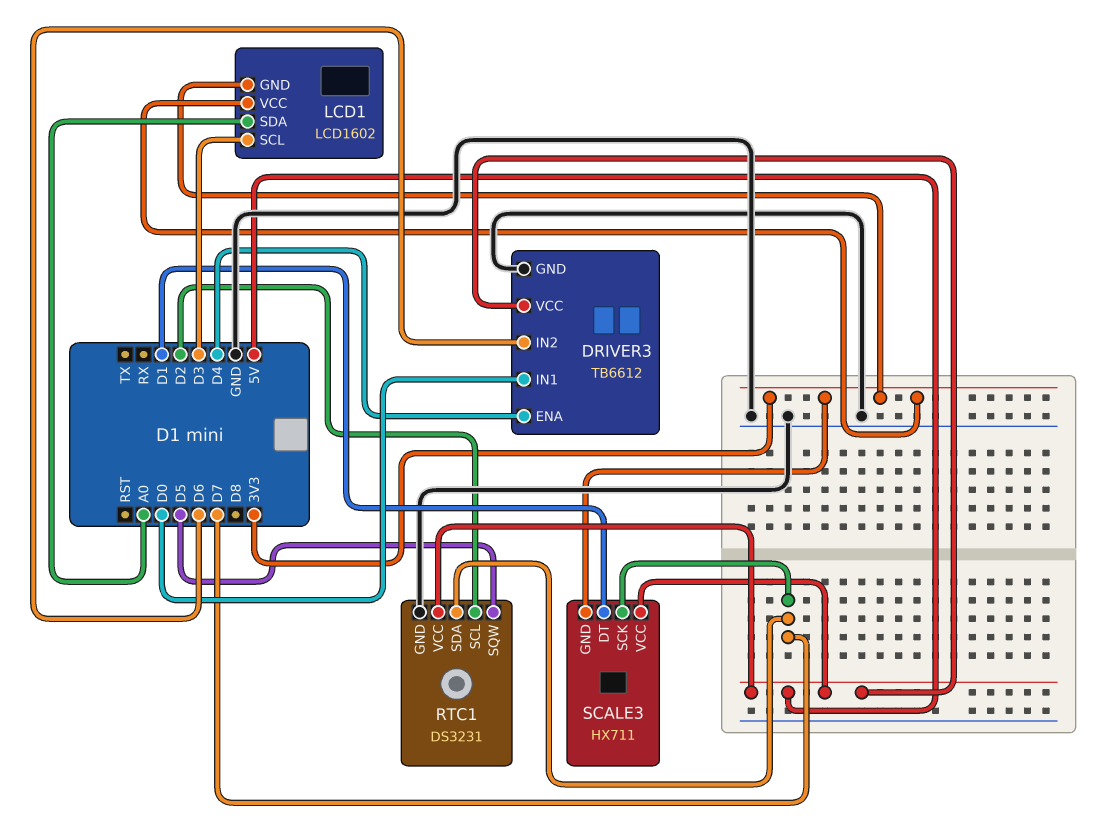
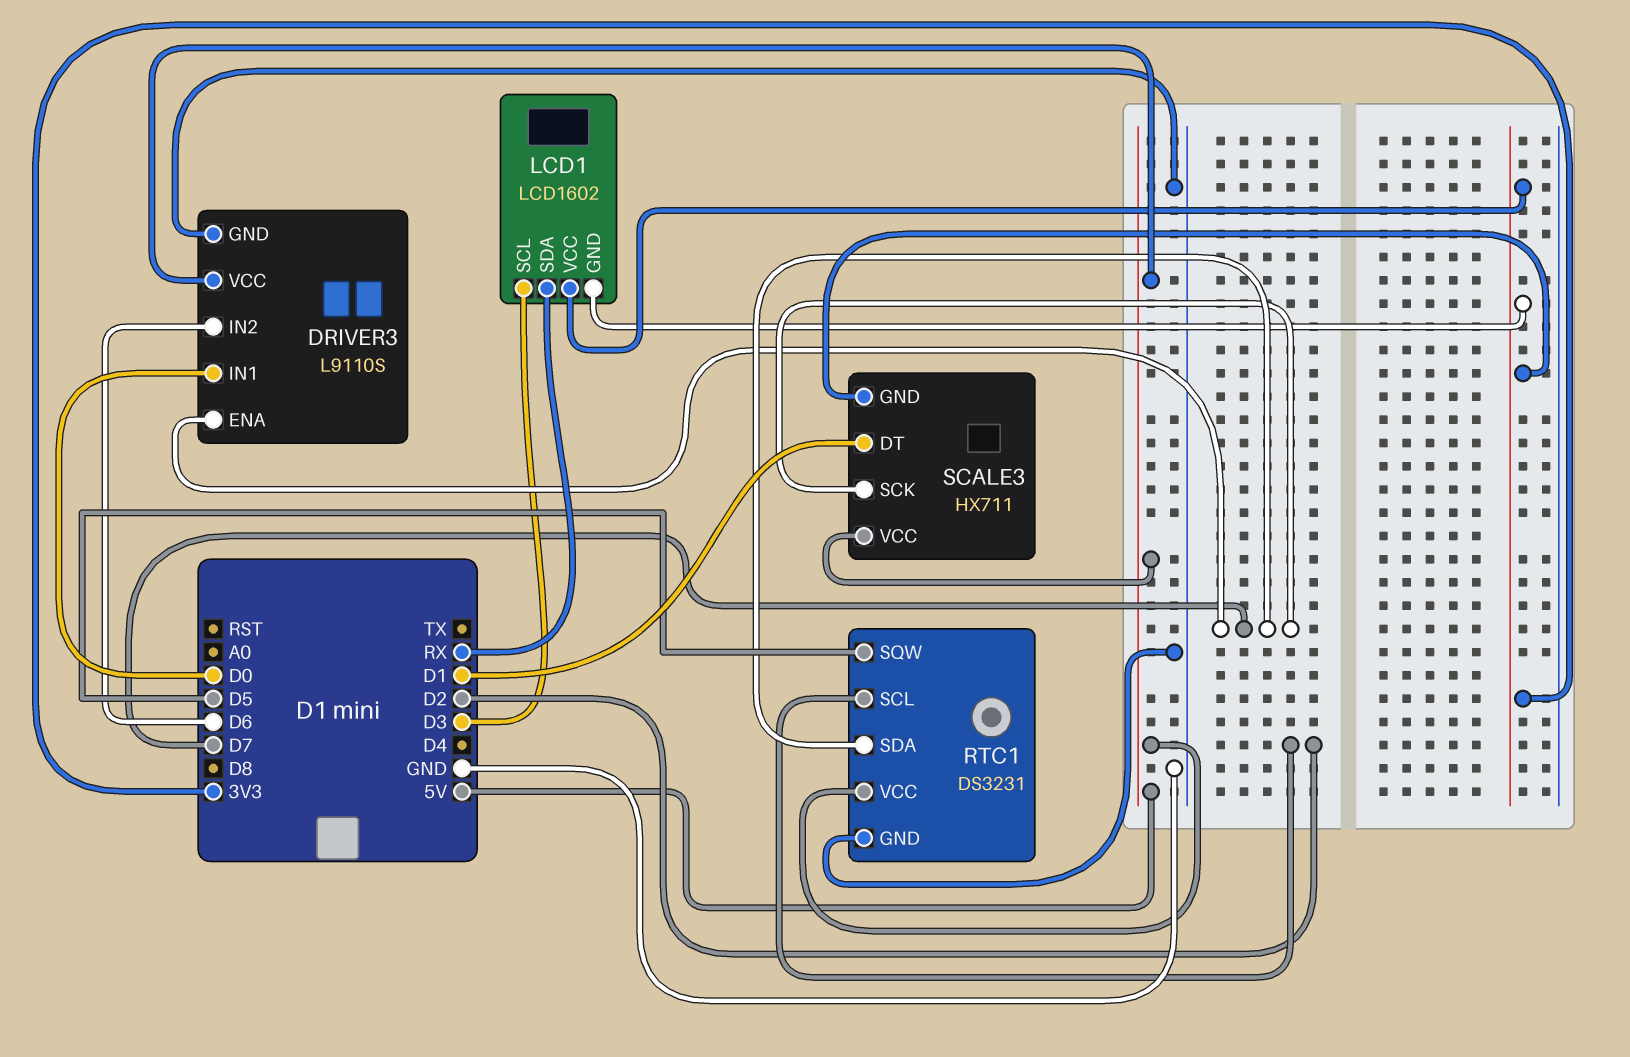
DRIVER3: TB6612 -> L9110S
DRIVER3 pin ENA: D4 -> D7
LCD1 pin SDA: A0 -> RX

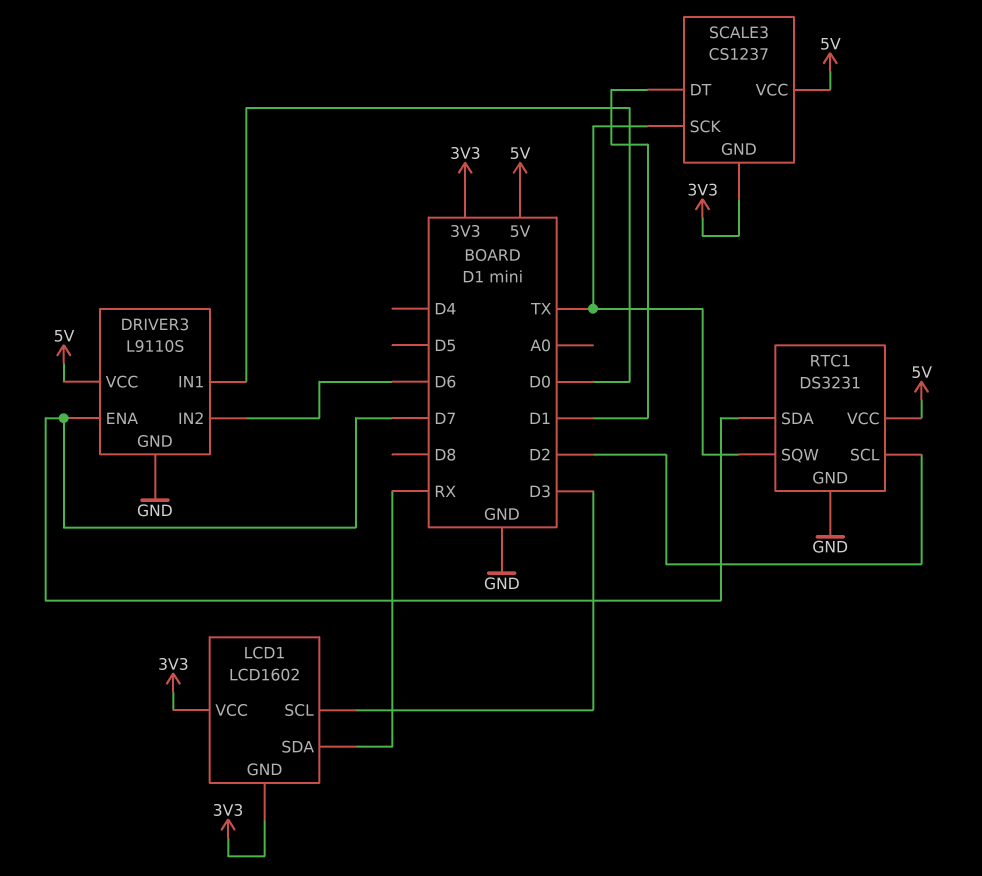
RTC1 pin SQW: D5 -> TX
SCALE3: HX711 -> CS1237
SCALE3 pin SCK: D7 -> TX

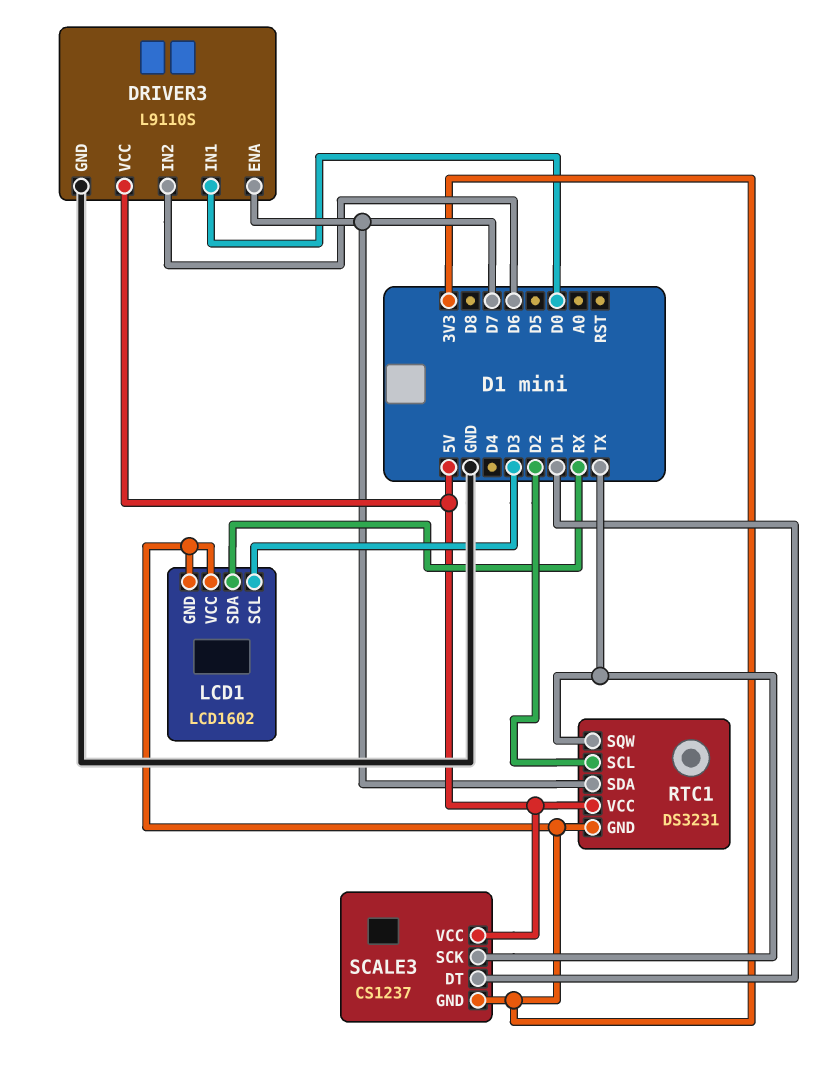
RTC1 pin GND: GND -> 3V3

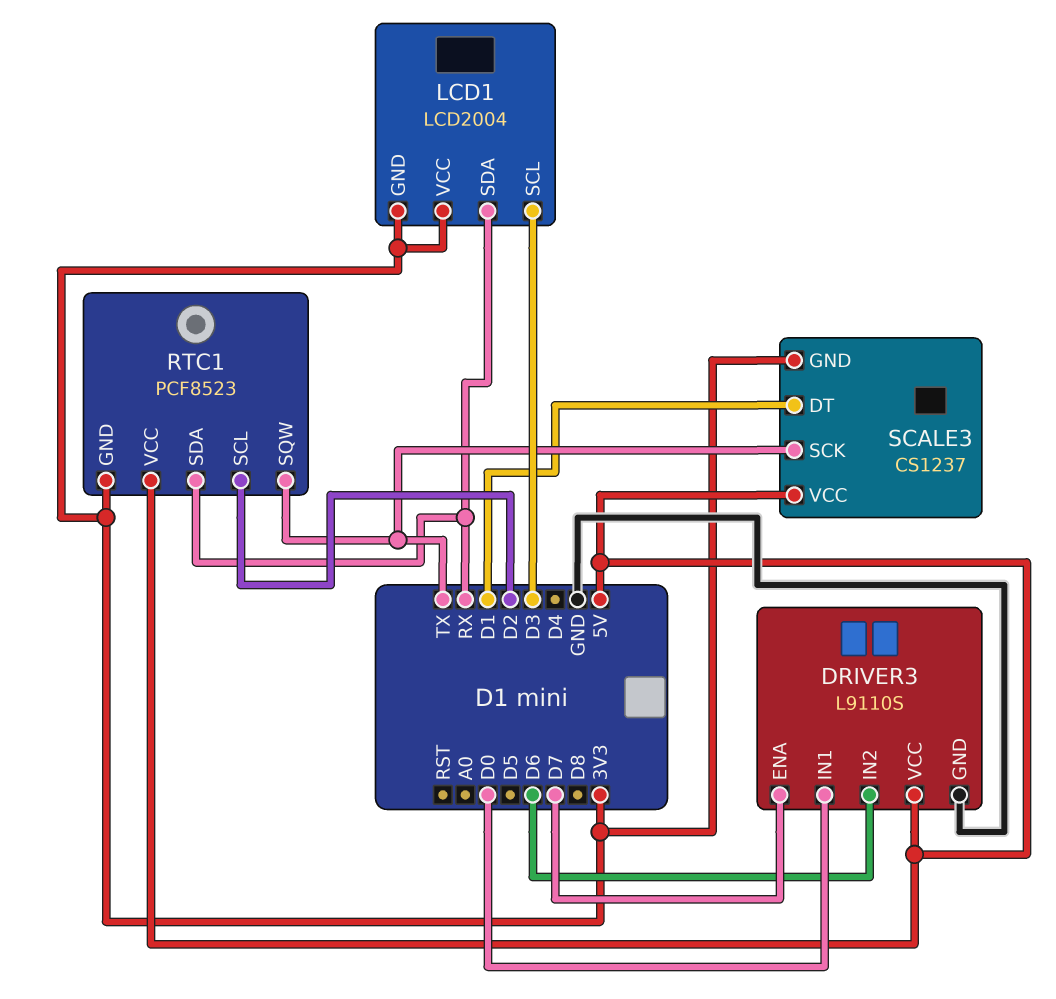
LCD1: LCD1602 -> LCD2004
RTC1: DS3231 -> PCF8523
RTC1 pin SDA: D7 -> RX

